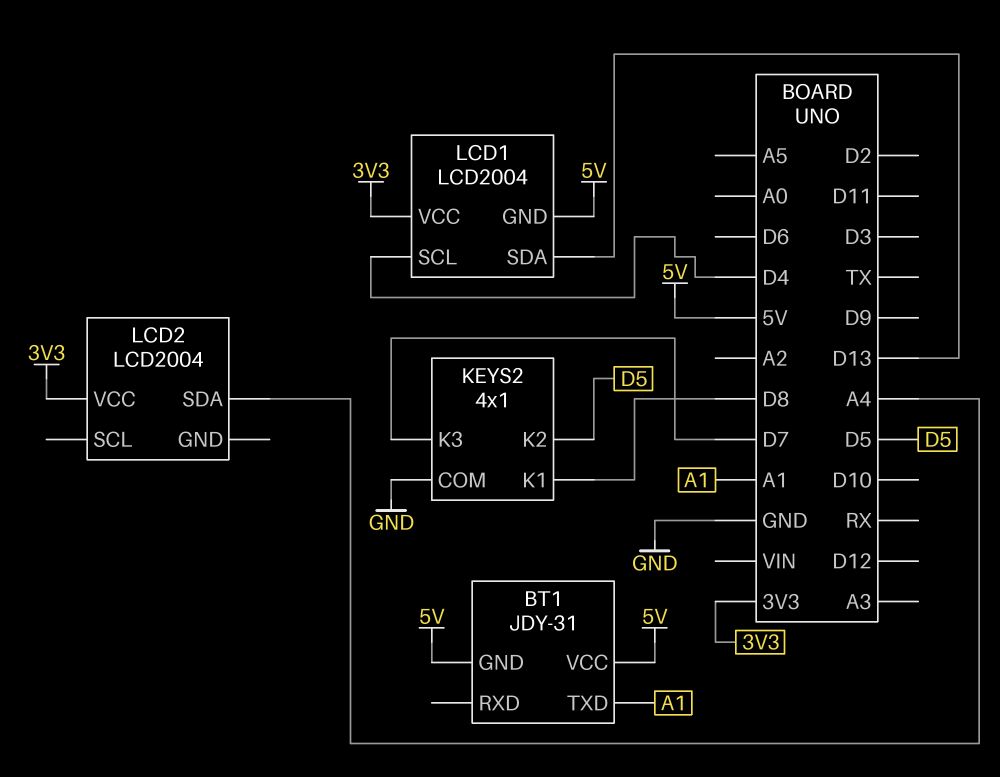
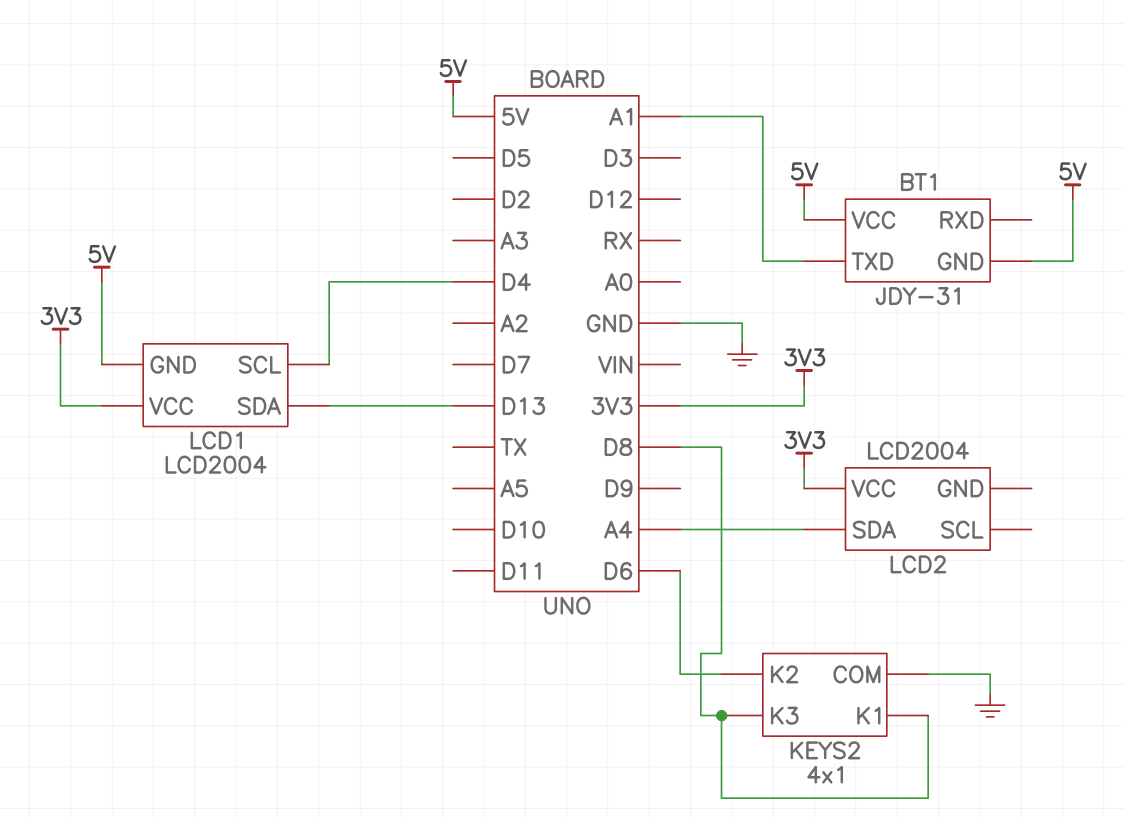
KEYS2 pin K2: D5 -> D6
KEYS2 pin K3: D7 -> D8

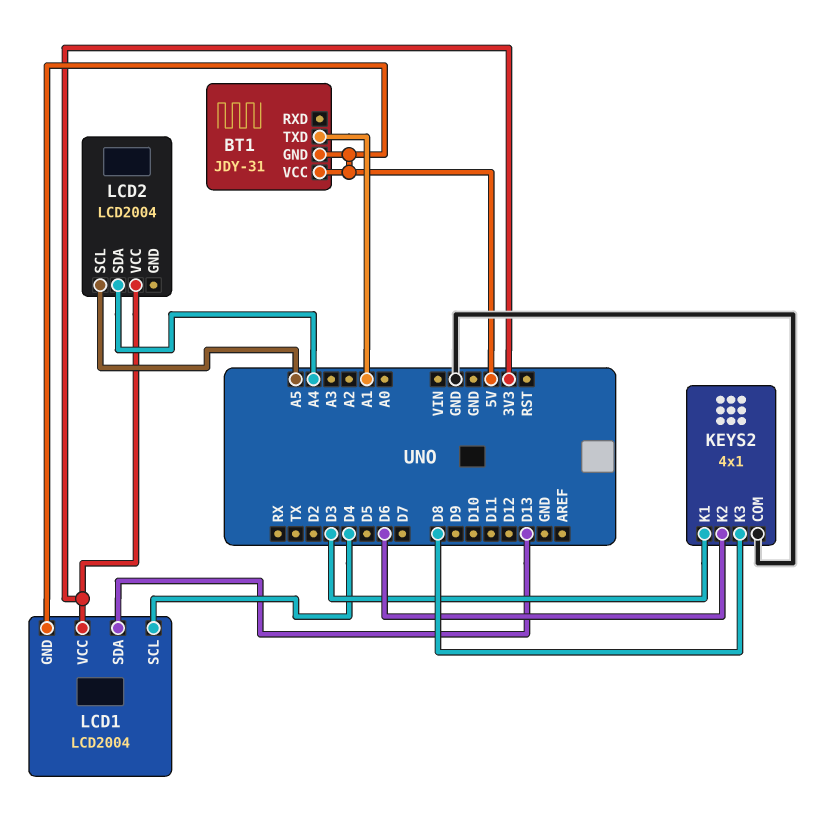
KEYS2 pin K1: D8 -> D3
LCD2 pin SCL: none -> A5

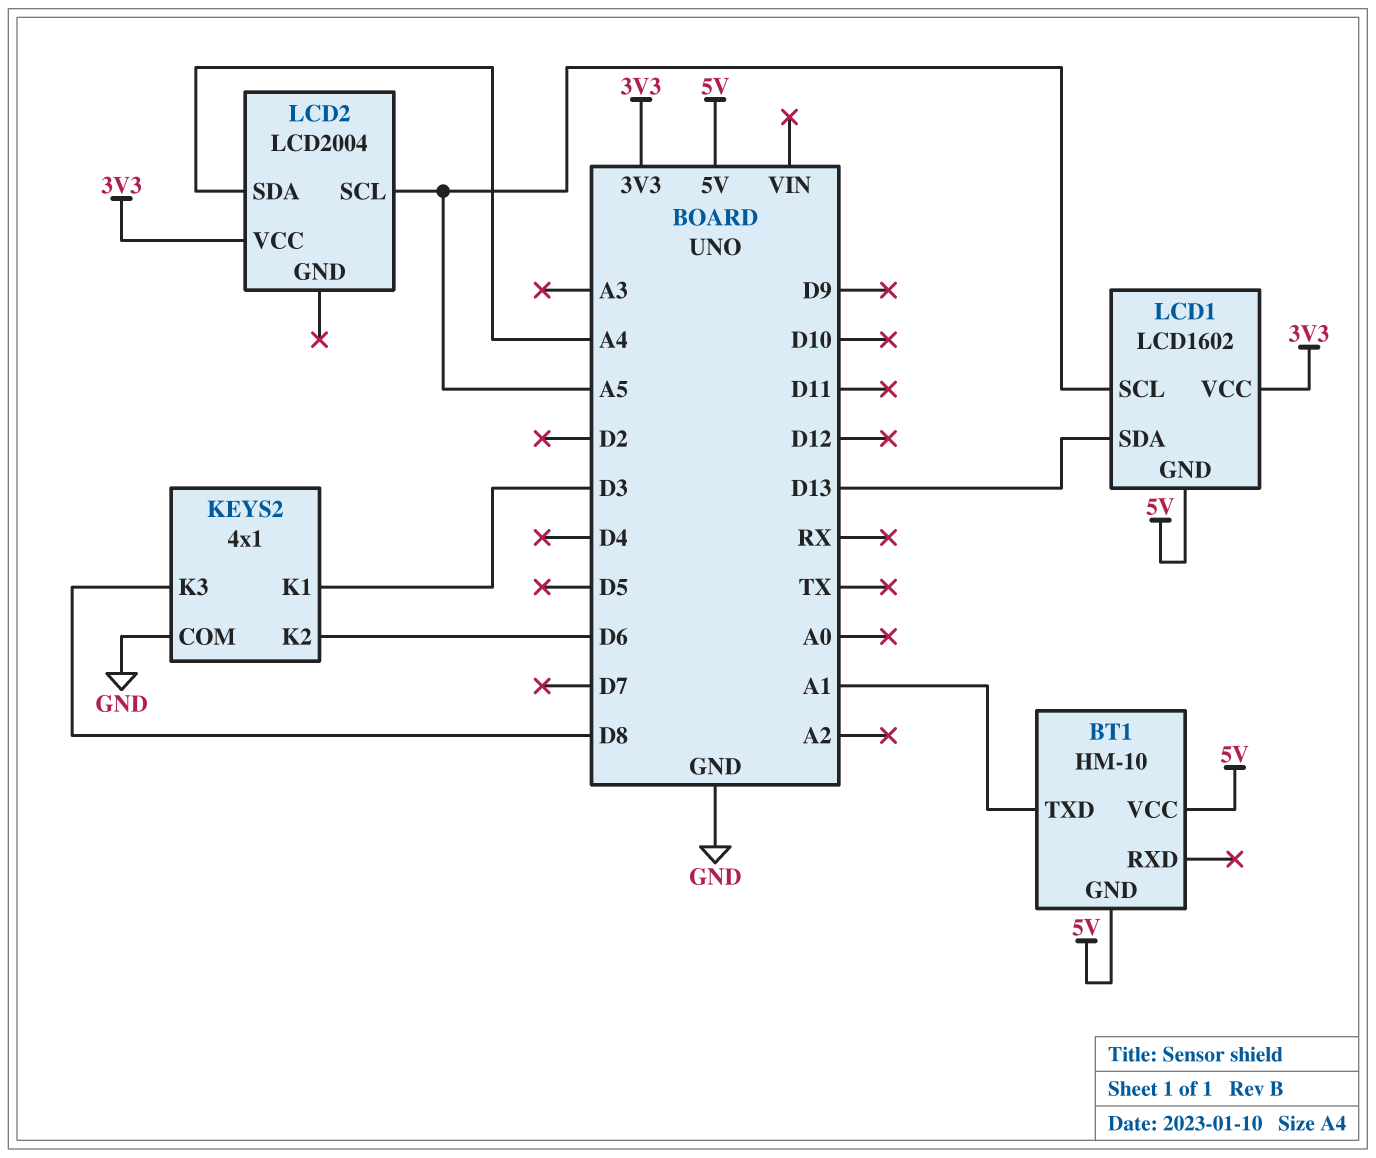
BT1: JDY-31 -> HM-10
LCD1: LCD2004 -> LCD1602
LCD1 pin SCL: D4 -> A5

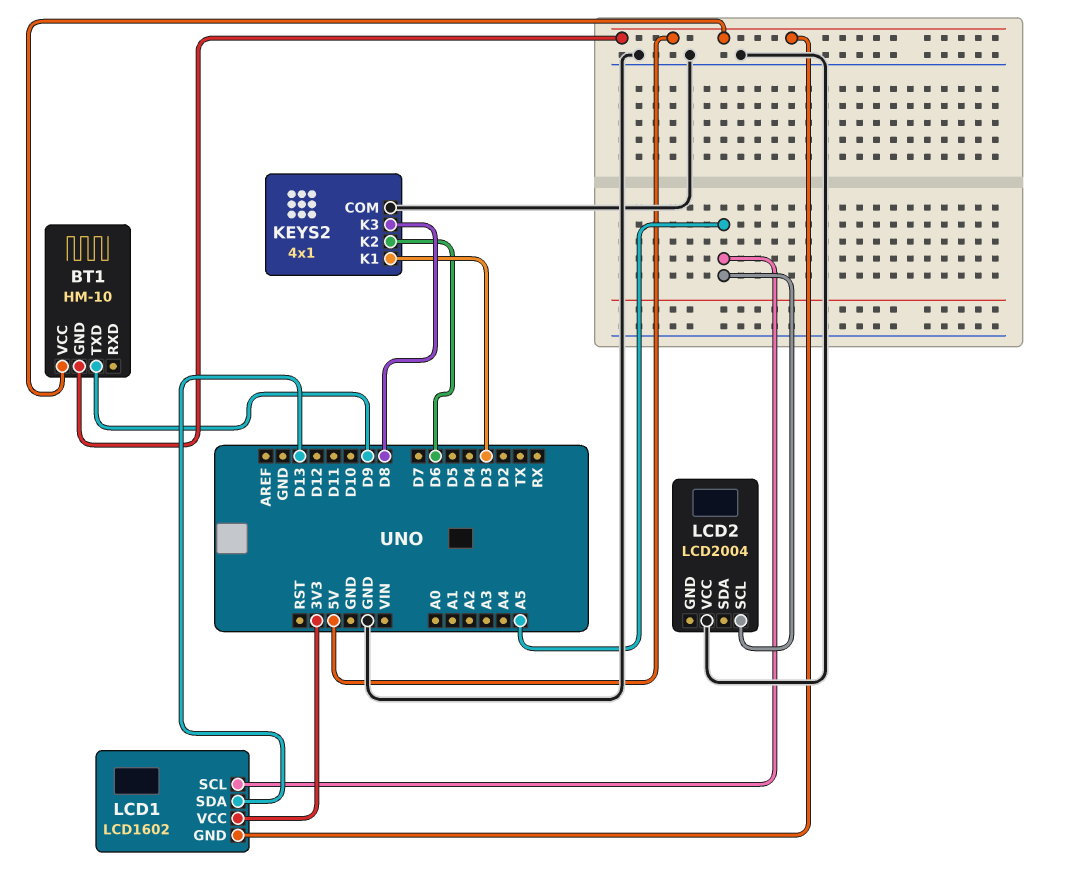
BT1 pin TXD: A1 -> D9
LCD2 pin SDA: A4 -> none
LCD2 pin VCC: 3V3 -> GND

